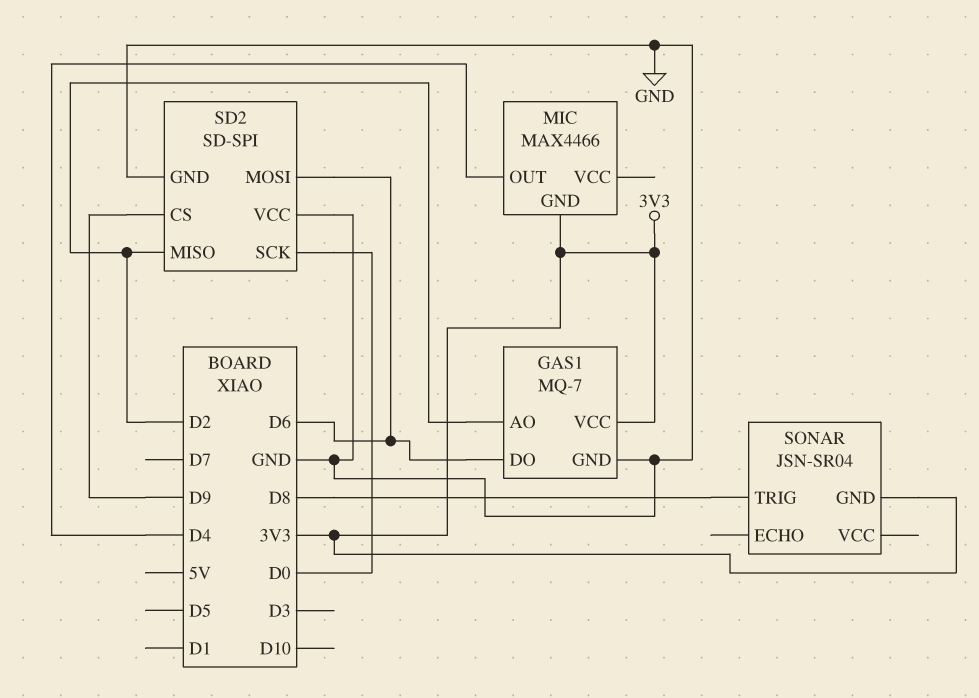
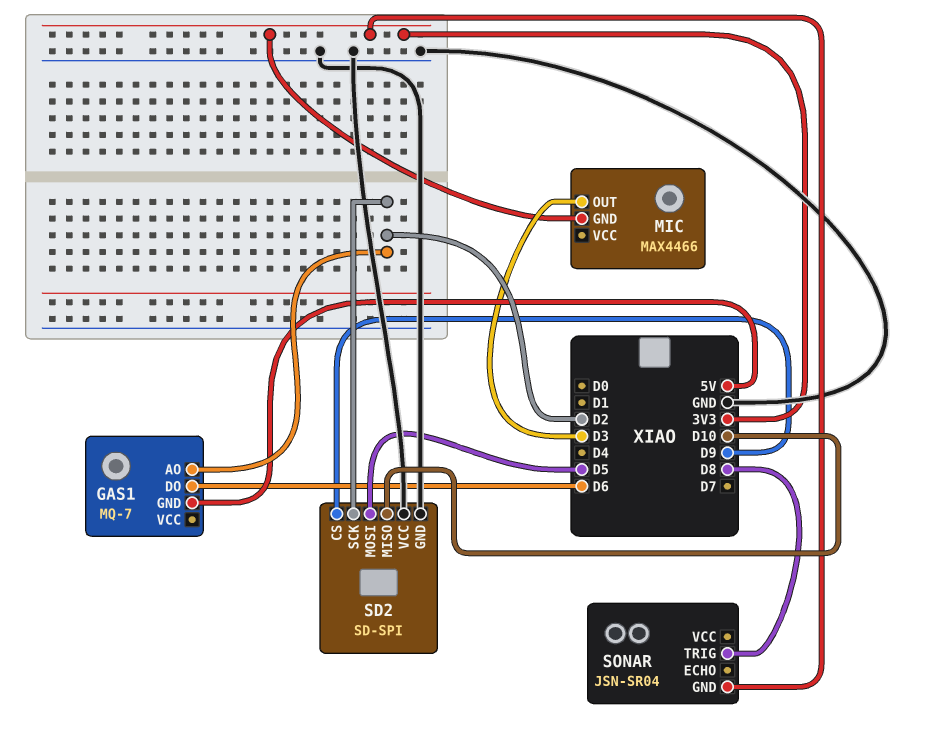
GAS1 pin GND: GND -> 5V
GAS1 pin VCC: 3V3 -> none
MIC pin OUT: D4 -> D3
SD2 pin MISO: D2 -> D10
SD2 pin MOSI: D6 -> D5
SD2 pin SCK: D0 -> D2

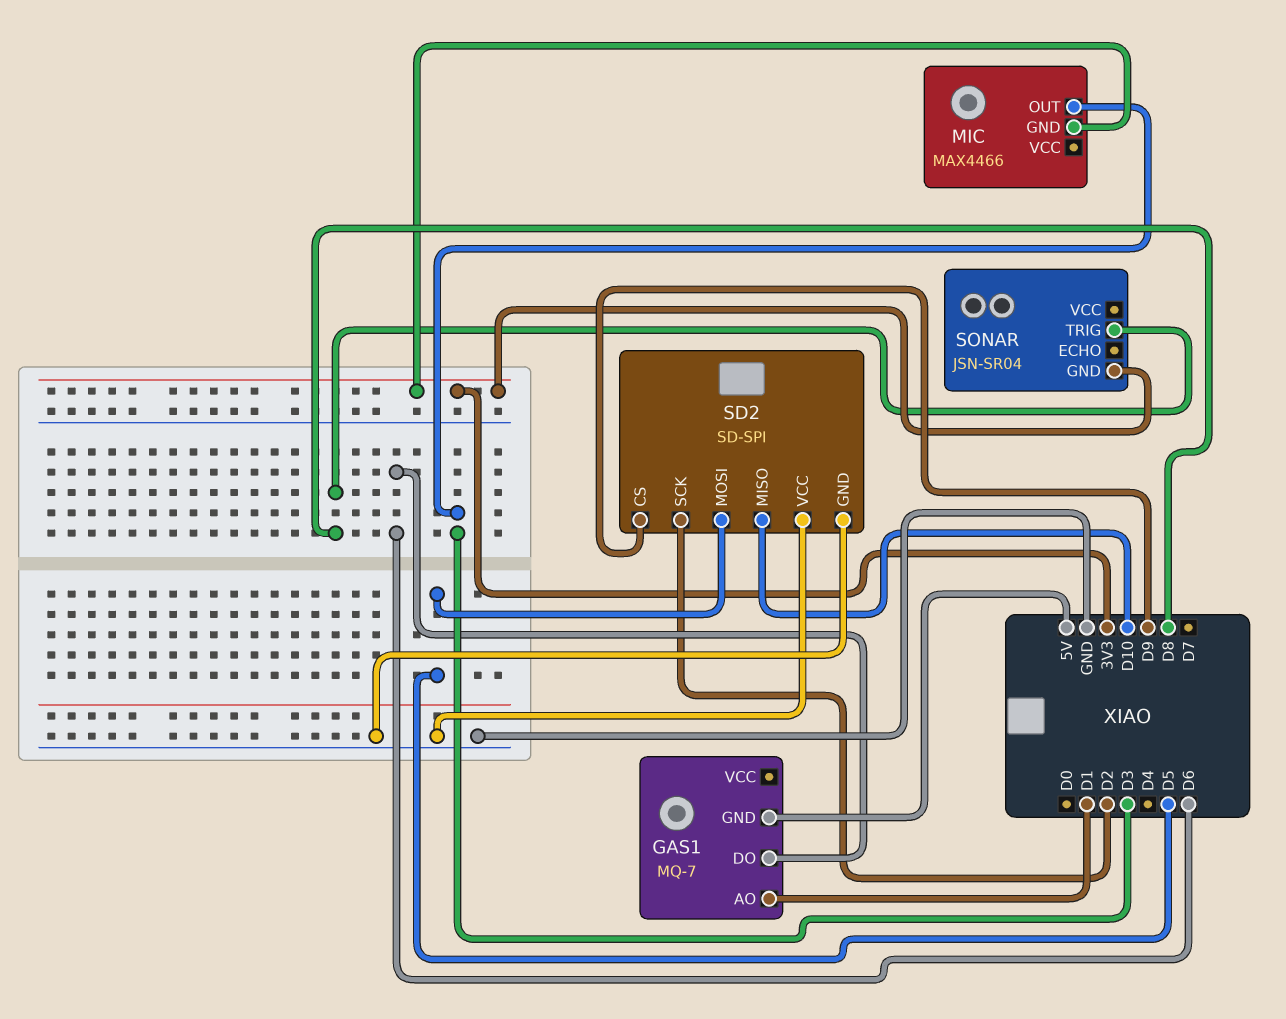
GAS1 pin AO: D2 -> D1

